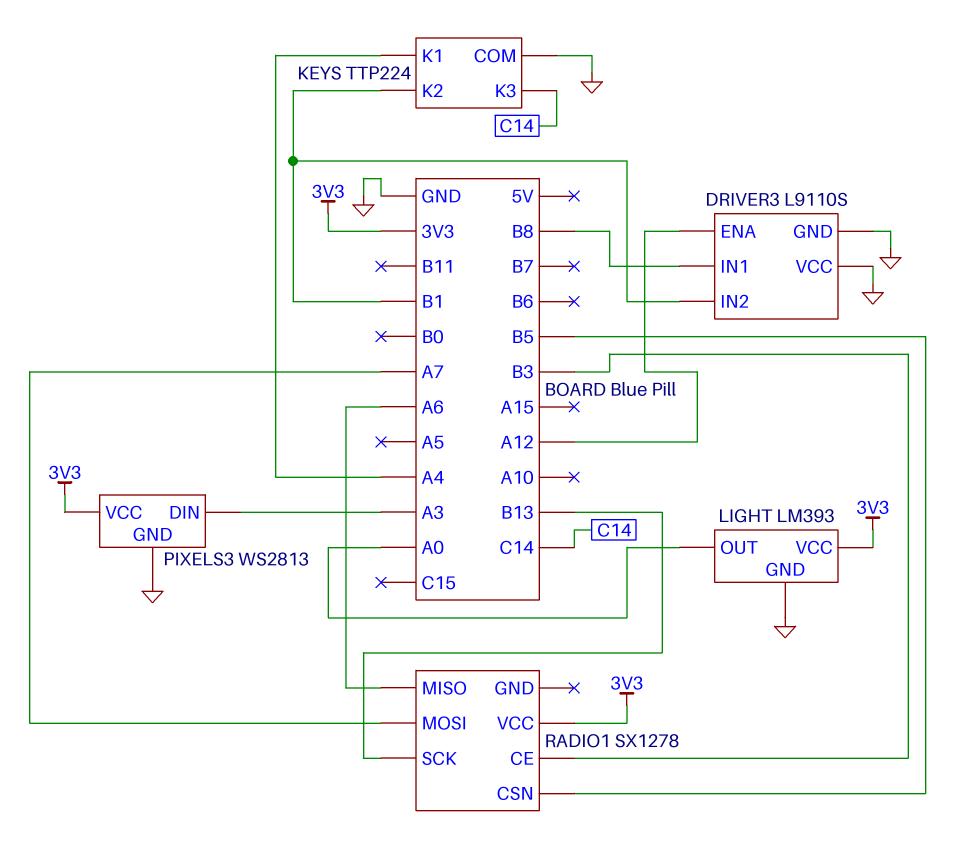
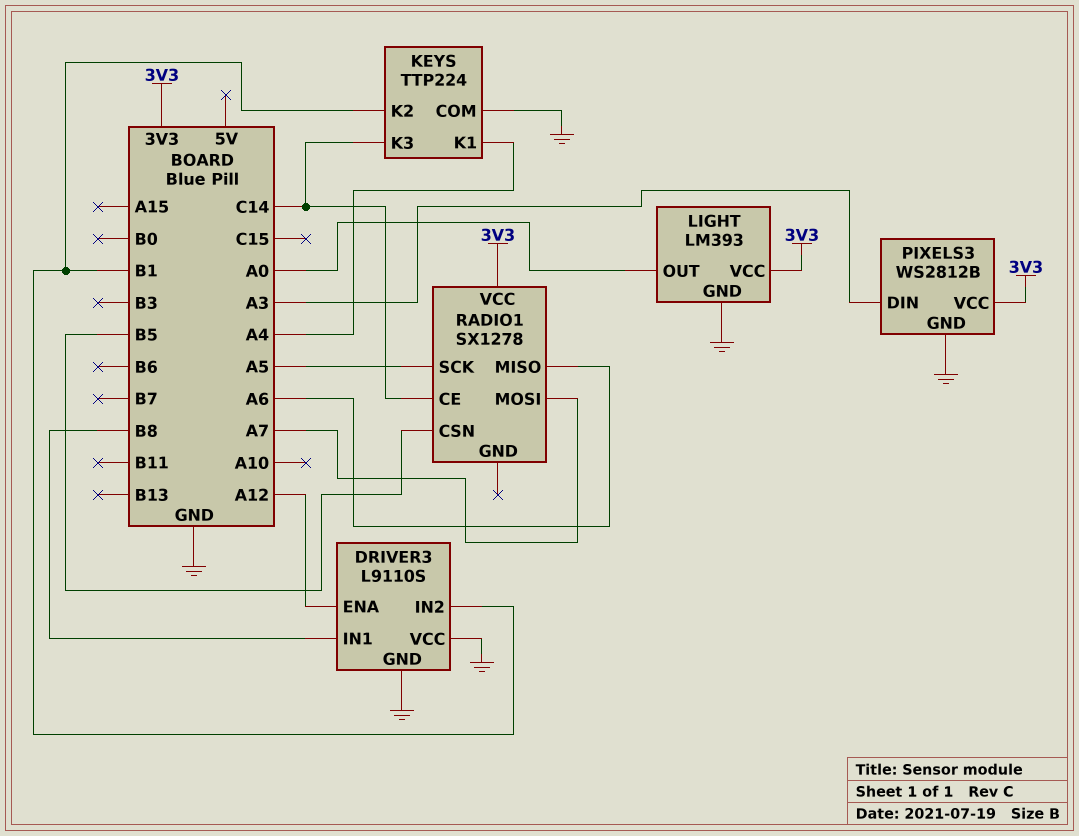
PIXELS3: WS2813 -> WS2812B
RADIO1 pin CE: B3 -> C14
RADIO1 pin SCK: B13 -> A5

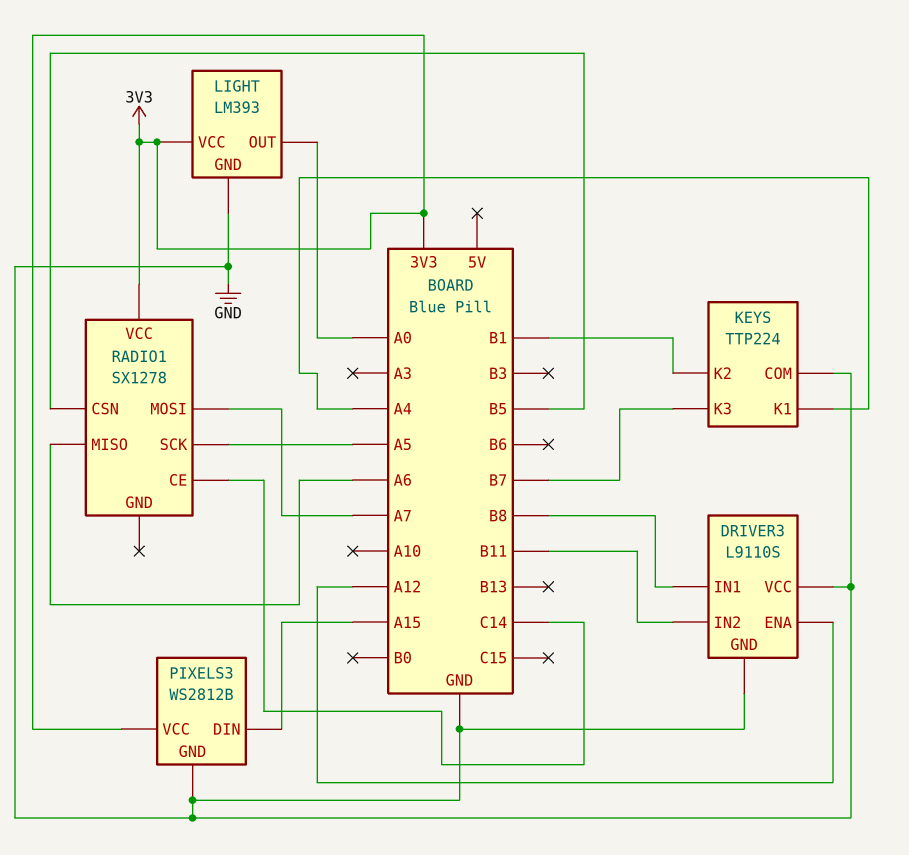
DRIVER3 pin IN2: B1 -> B11
KEYS pin K3: C14 -> B7
PIXELS3 pin DIN: A3 -> A15

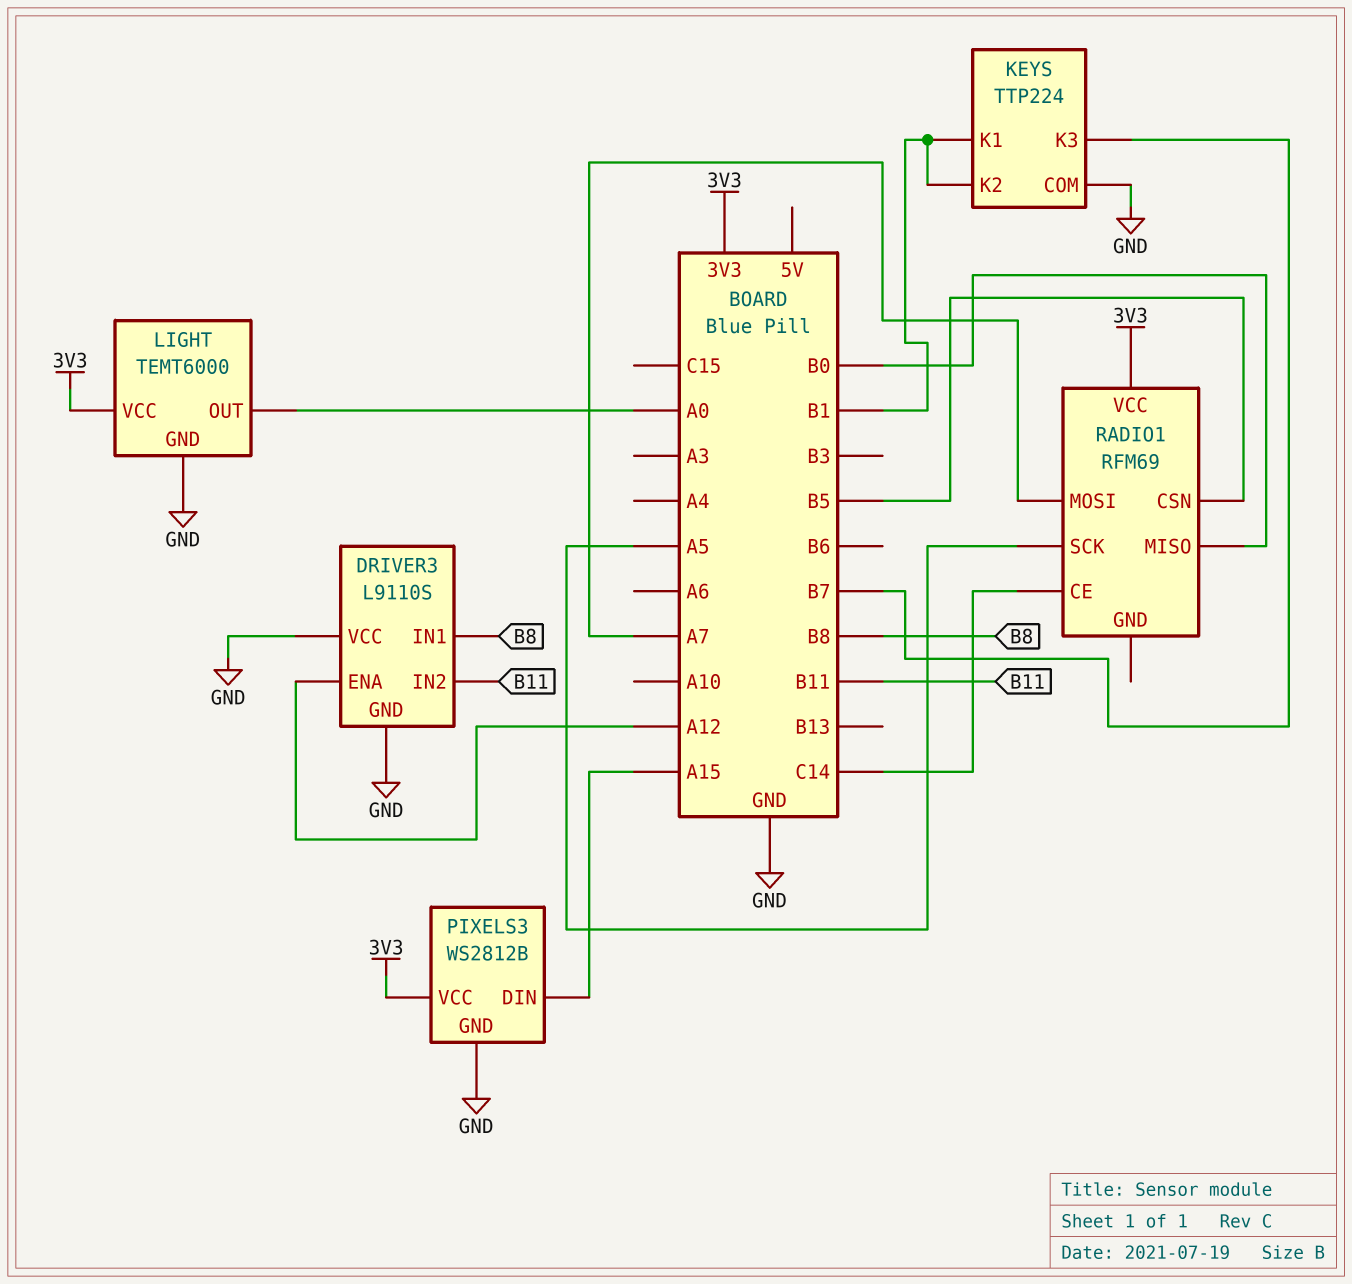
KEYS pin K1: A4 -> B1
LIGHT: LM393 -> TEMT6000
RADIO1: SX1278 -> RFM69
RADIO1 pin MISO: A6 -> B0

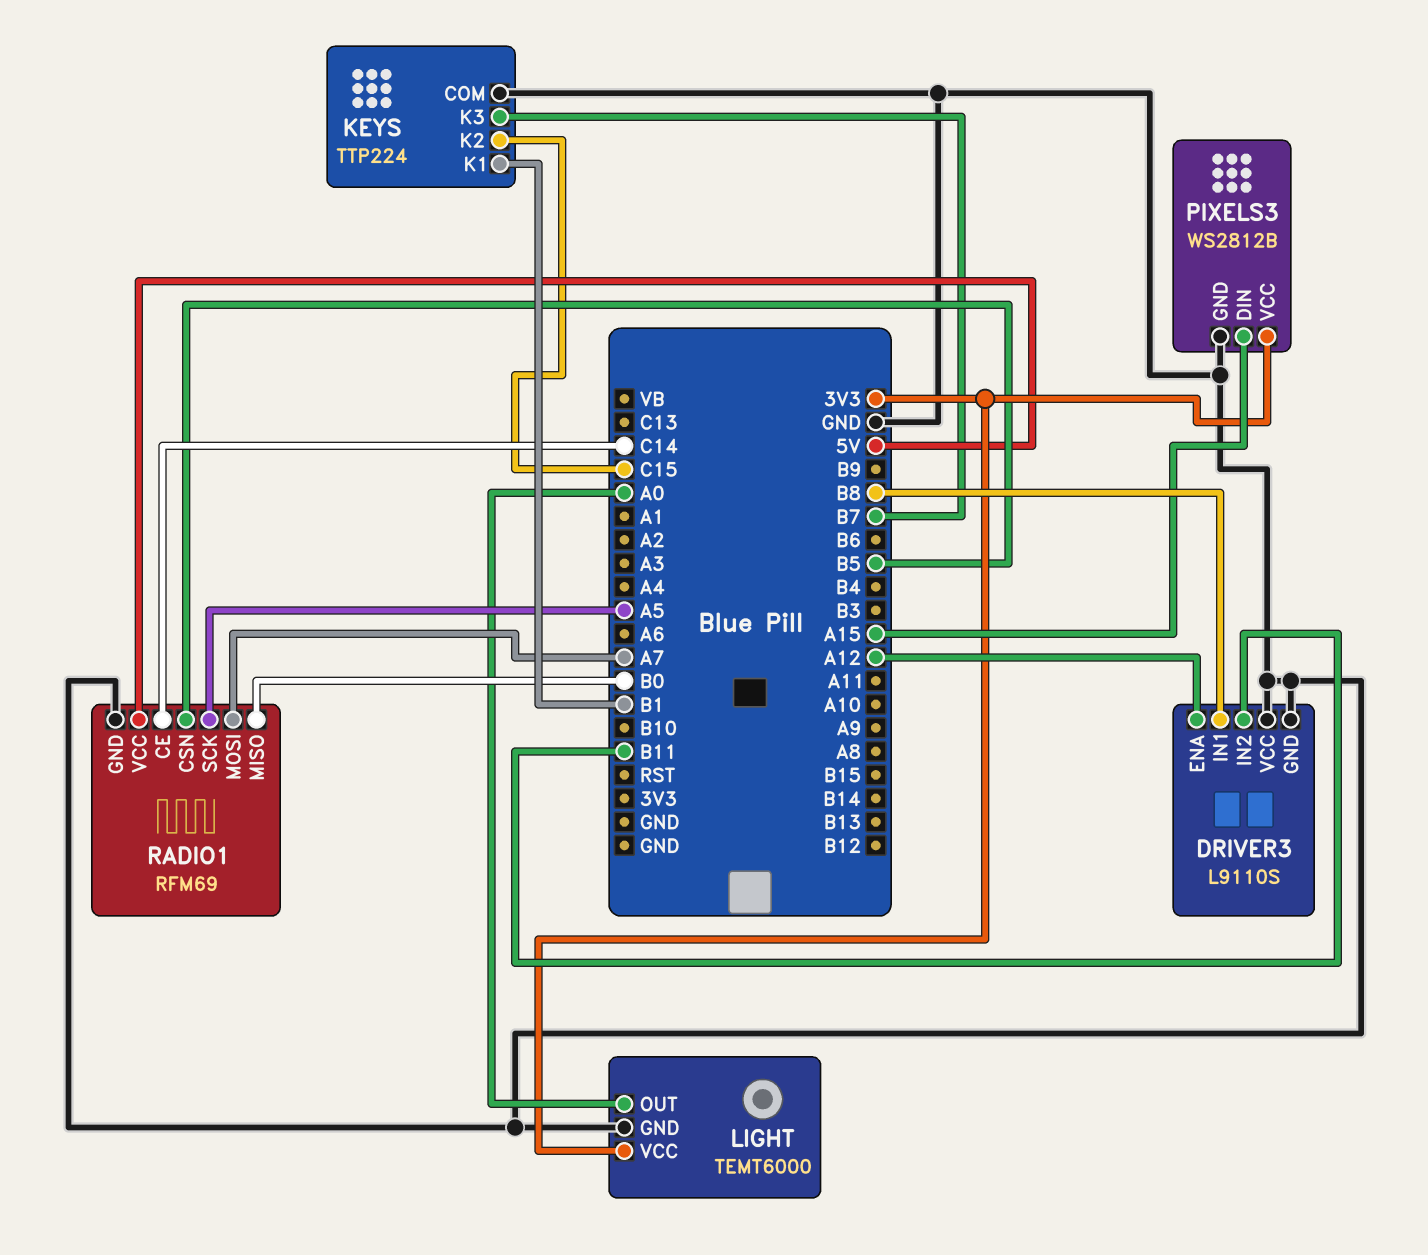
KEYS pin K2: B1 -> C15
RADIO1 pin GND: none -> GND
RADIO1 pin VCC: 3V3 -> 5V

